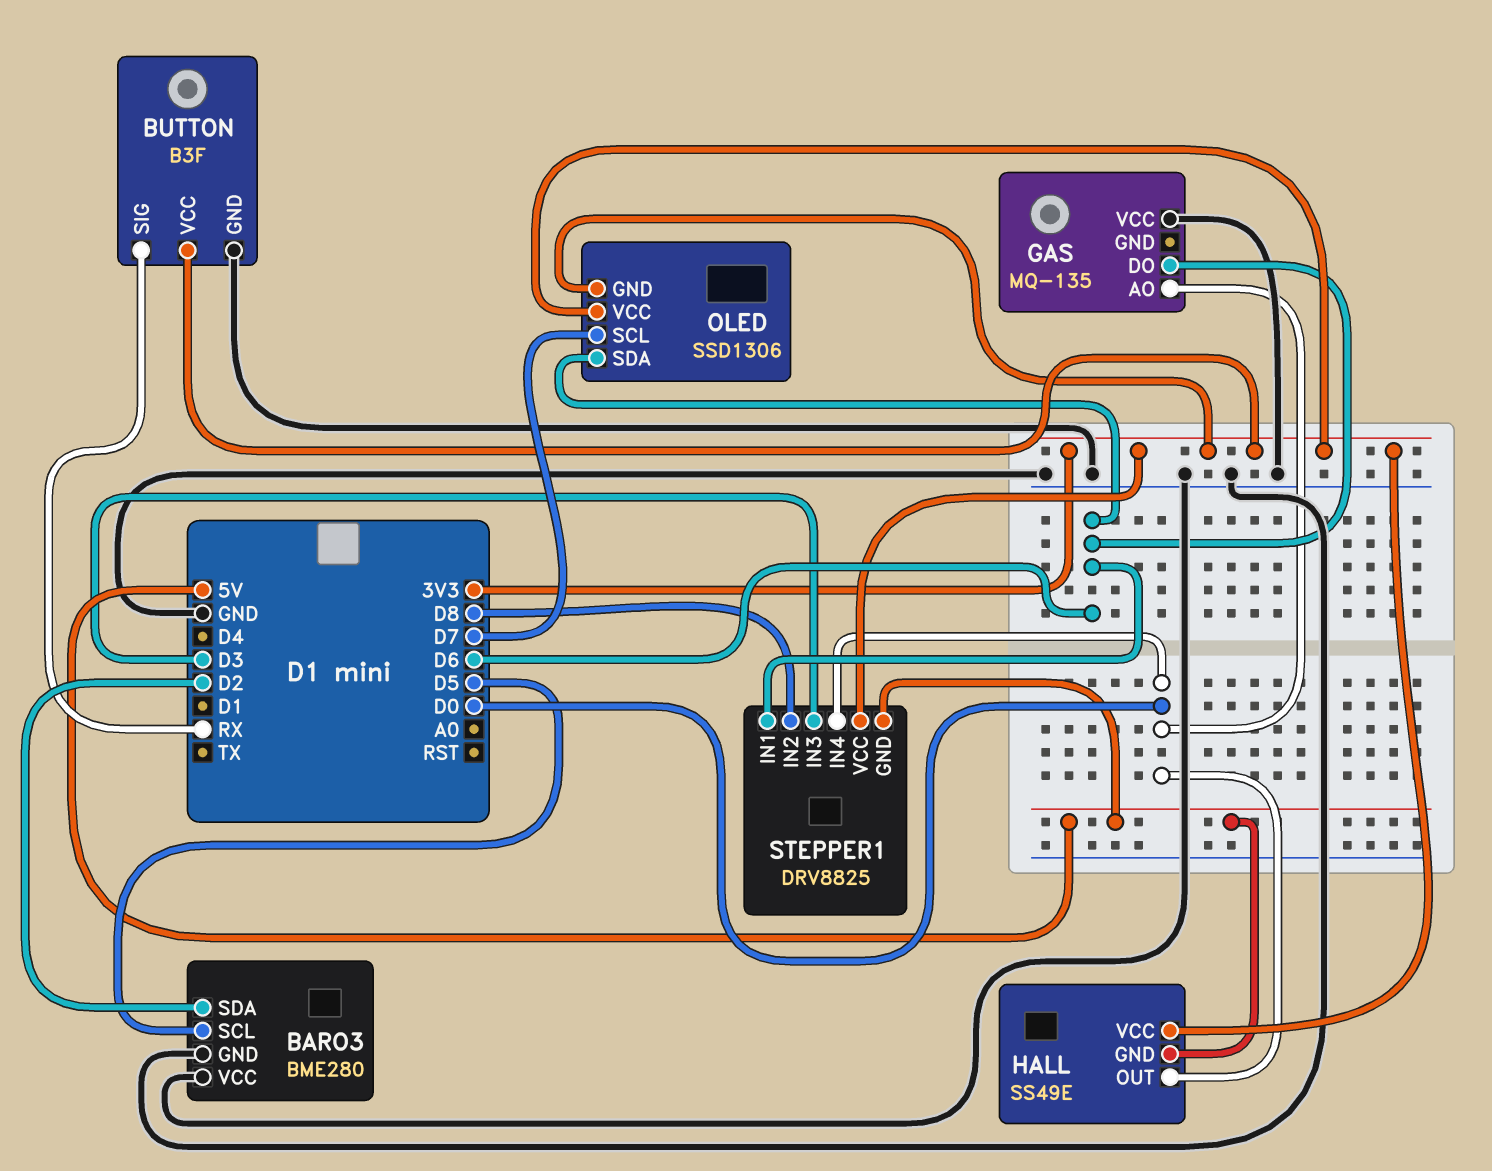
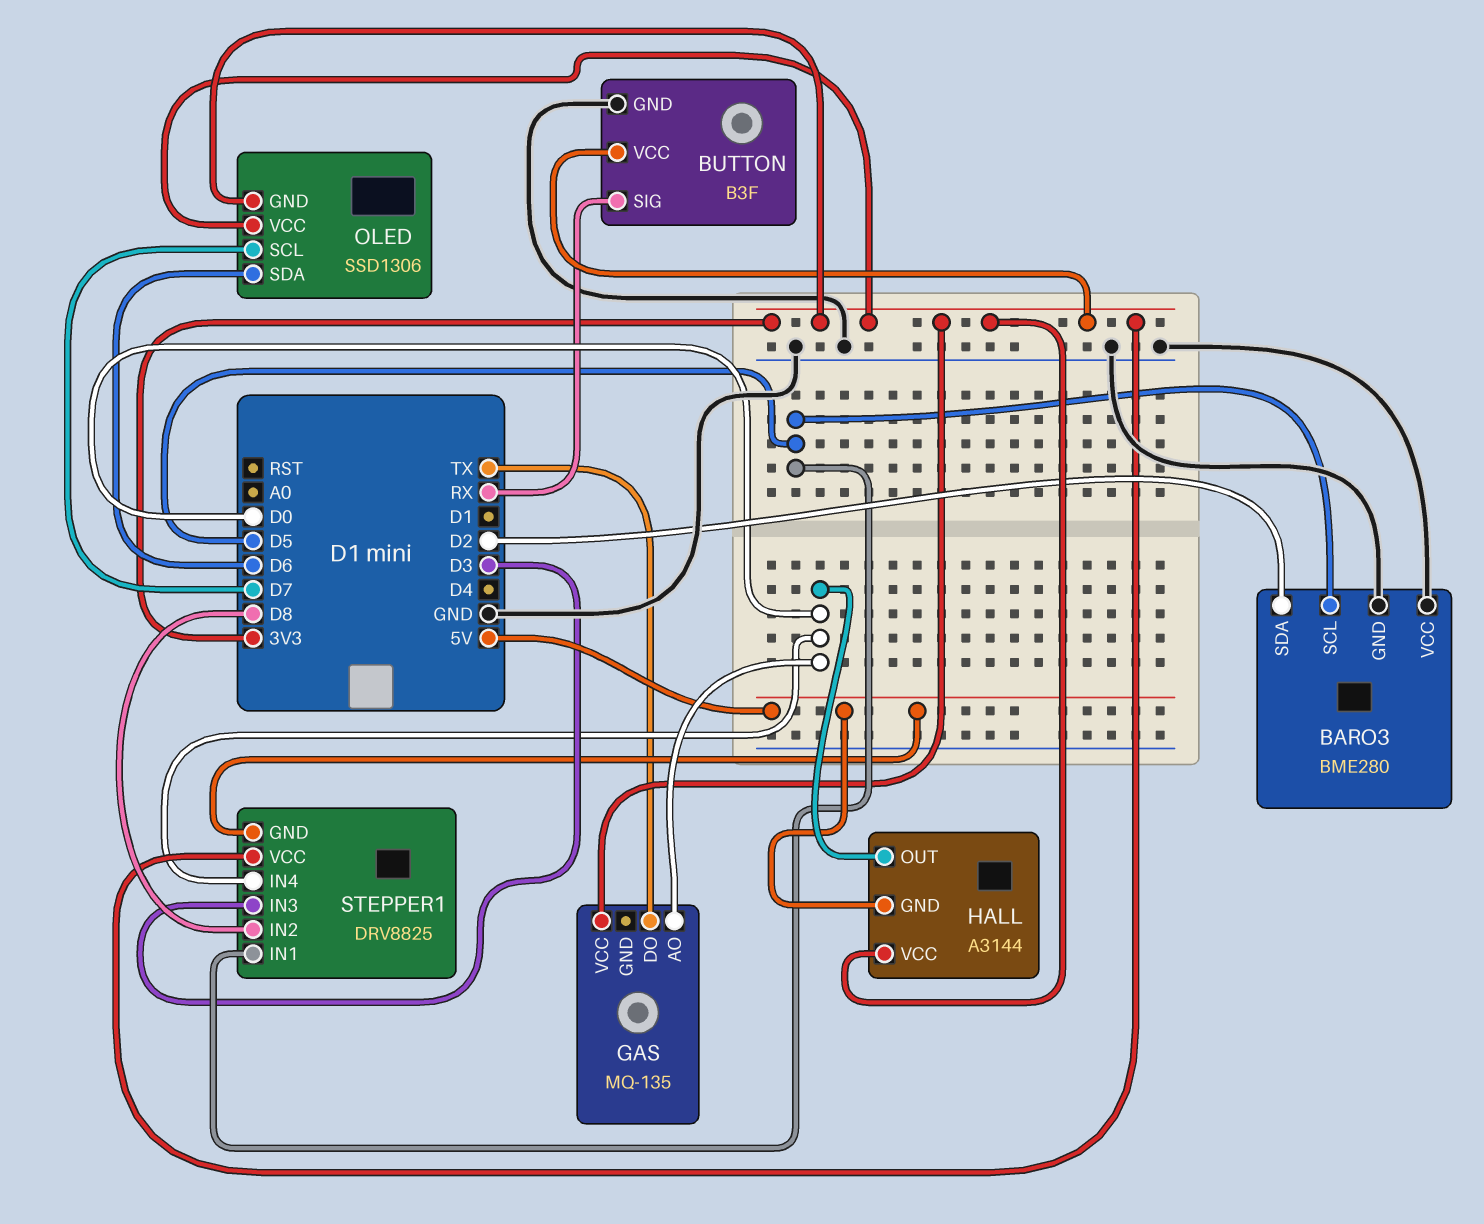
GAS pin DO: D6 -> TX
GAS pin VCC: GND -> 3V3
HALL: SS49E -> A3144
STEPPER1 pin IN1: D6 -> D5

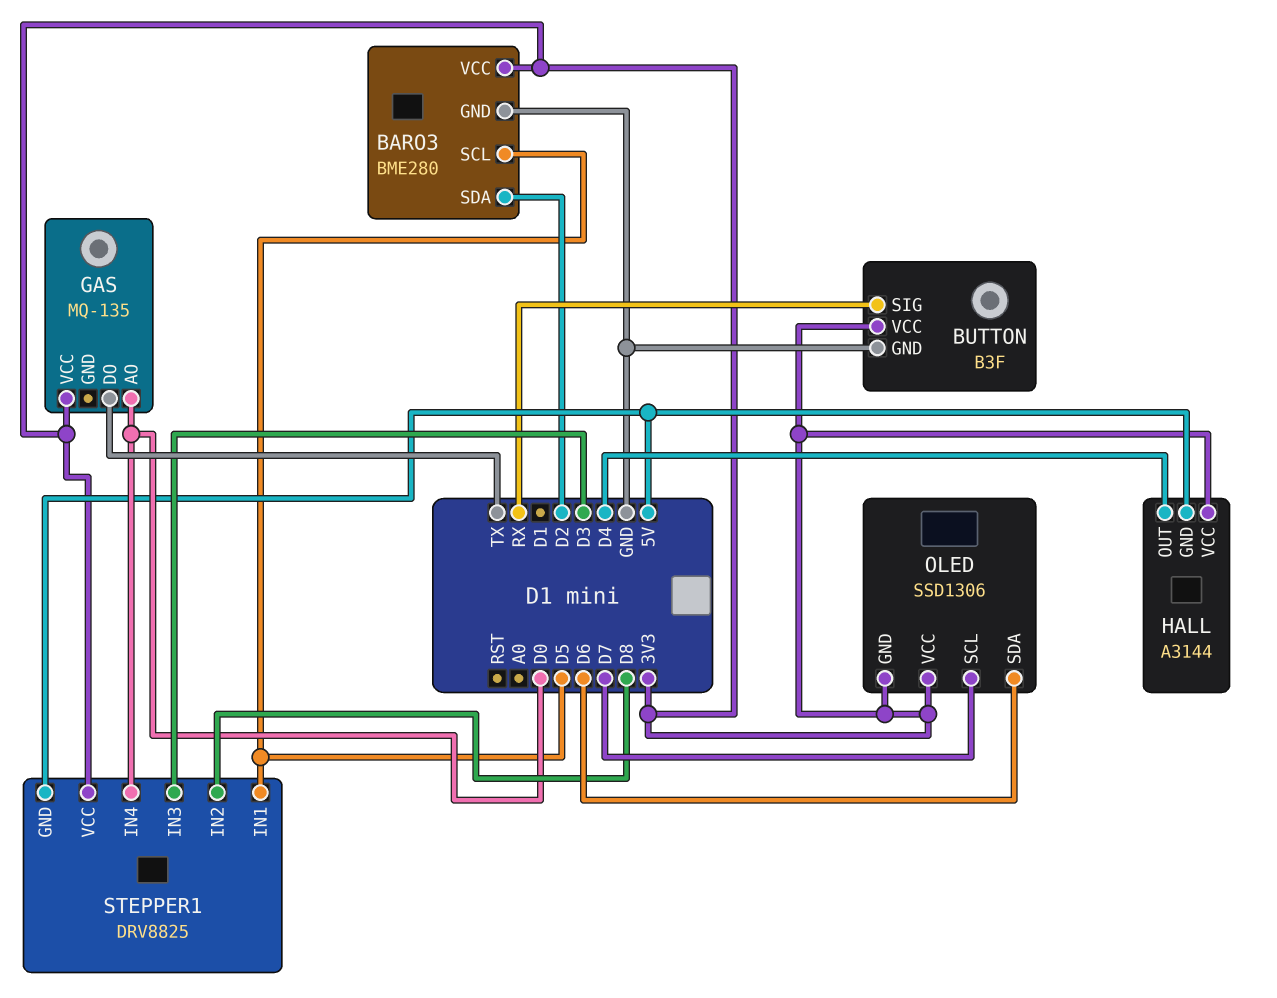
BARO3 pin VCC: GND -> 3V3
HALL pin OUT: D0 -> D4

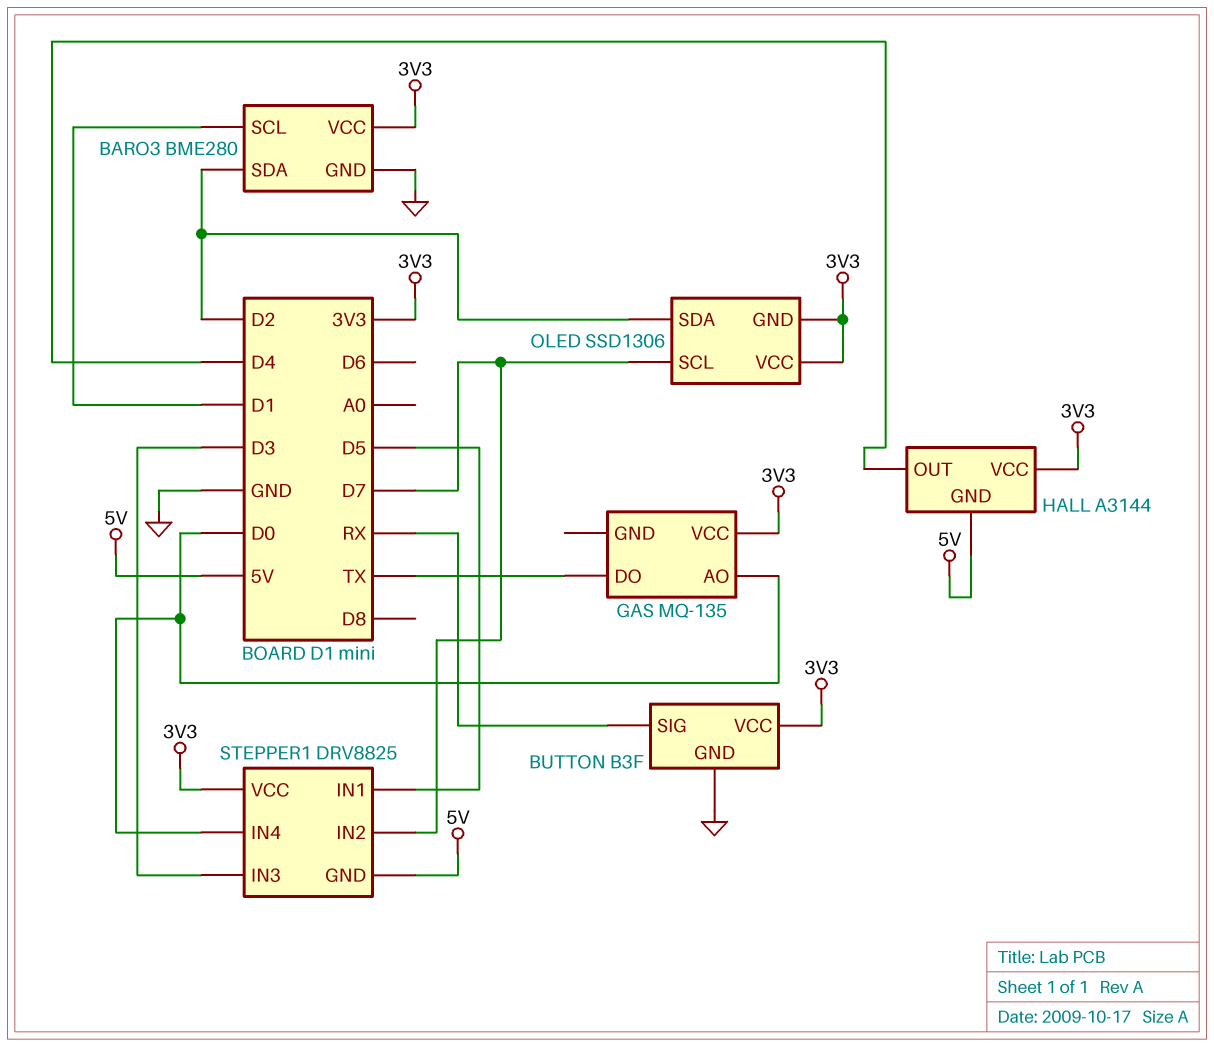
BARO3 pin SCL: D5 -> D1
OLED pin SDA: D6 -> D2
STEPPER1 pin IN2: D8 -> D7

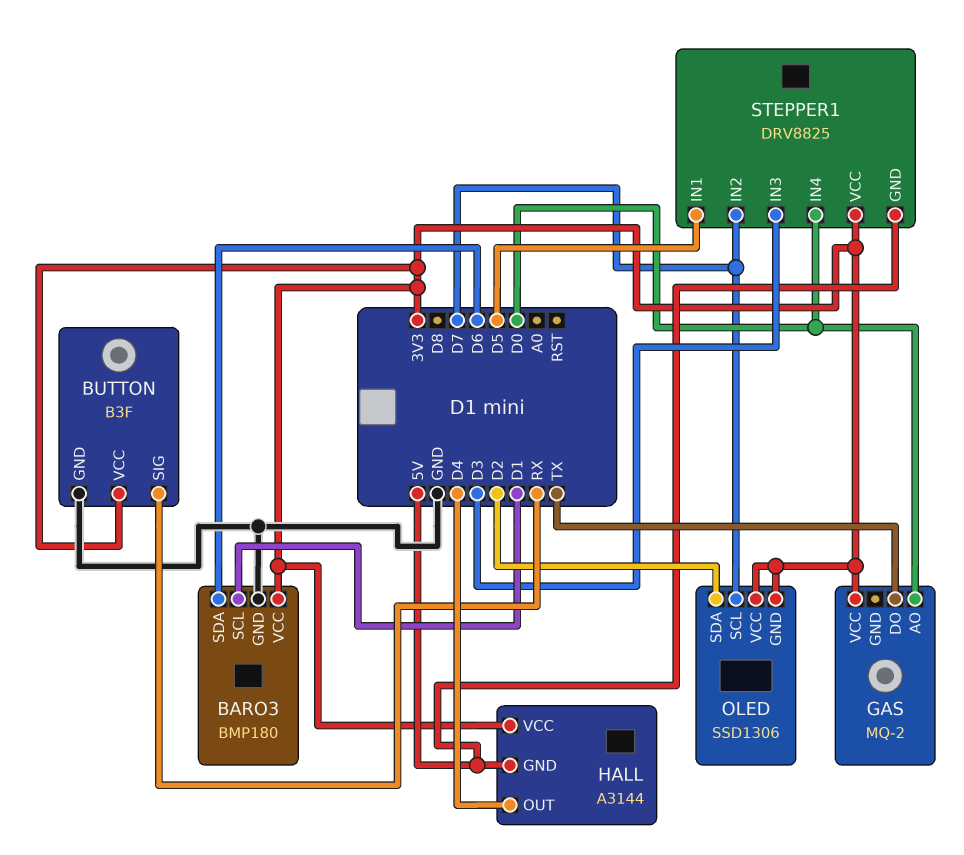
BARO3: BME280 -> BMP180
BARO3 pin SDA: D2 -> D6
GAS: MQ-135 -> MQ-2

